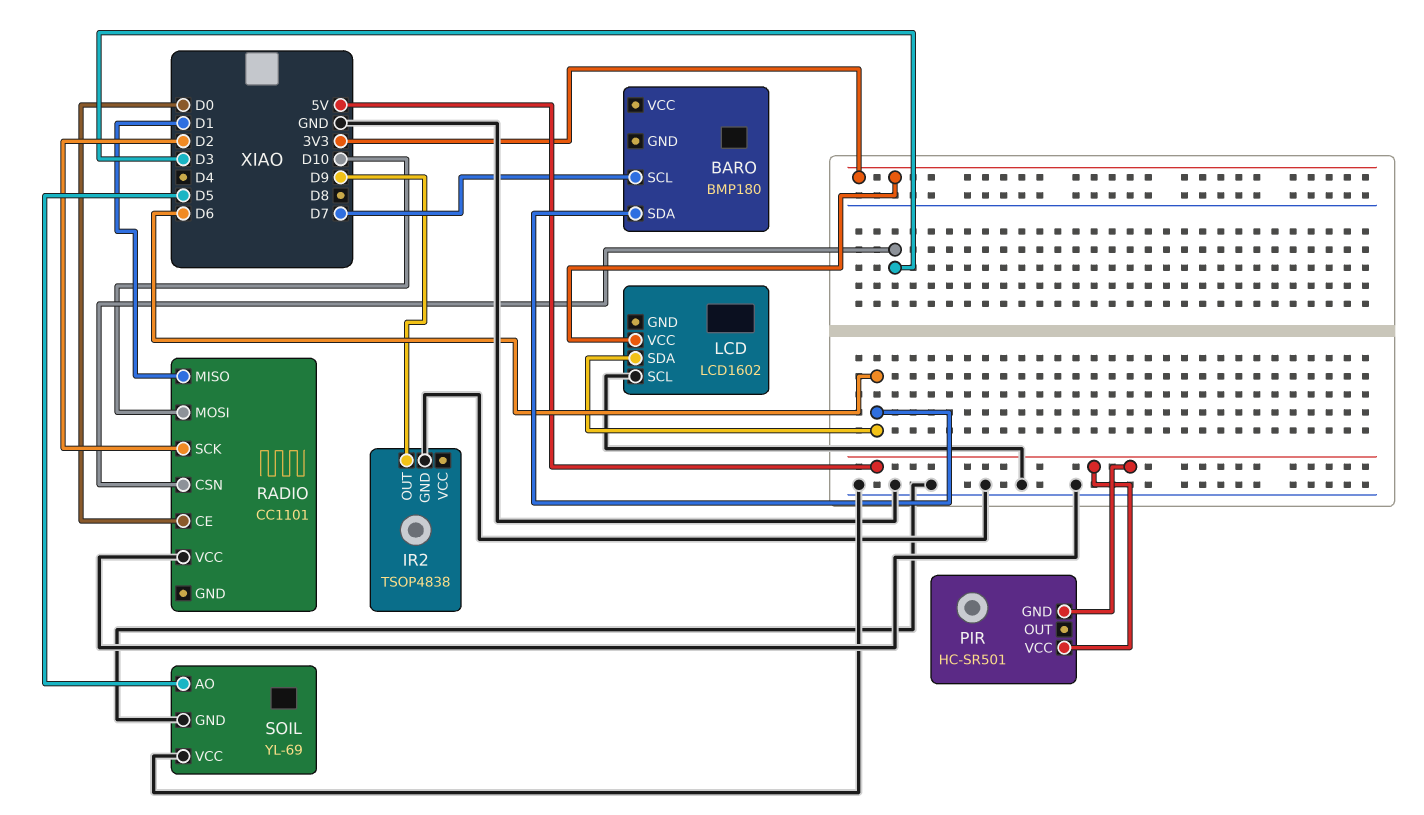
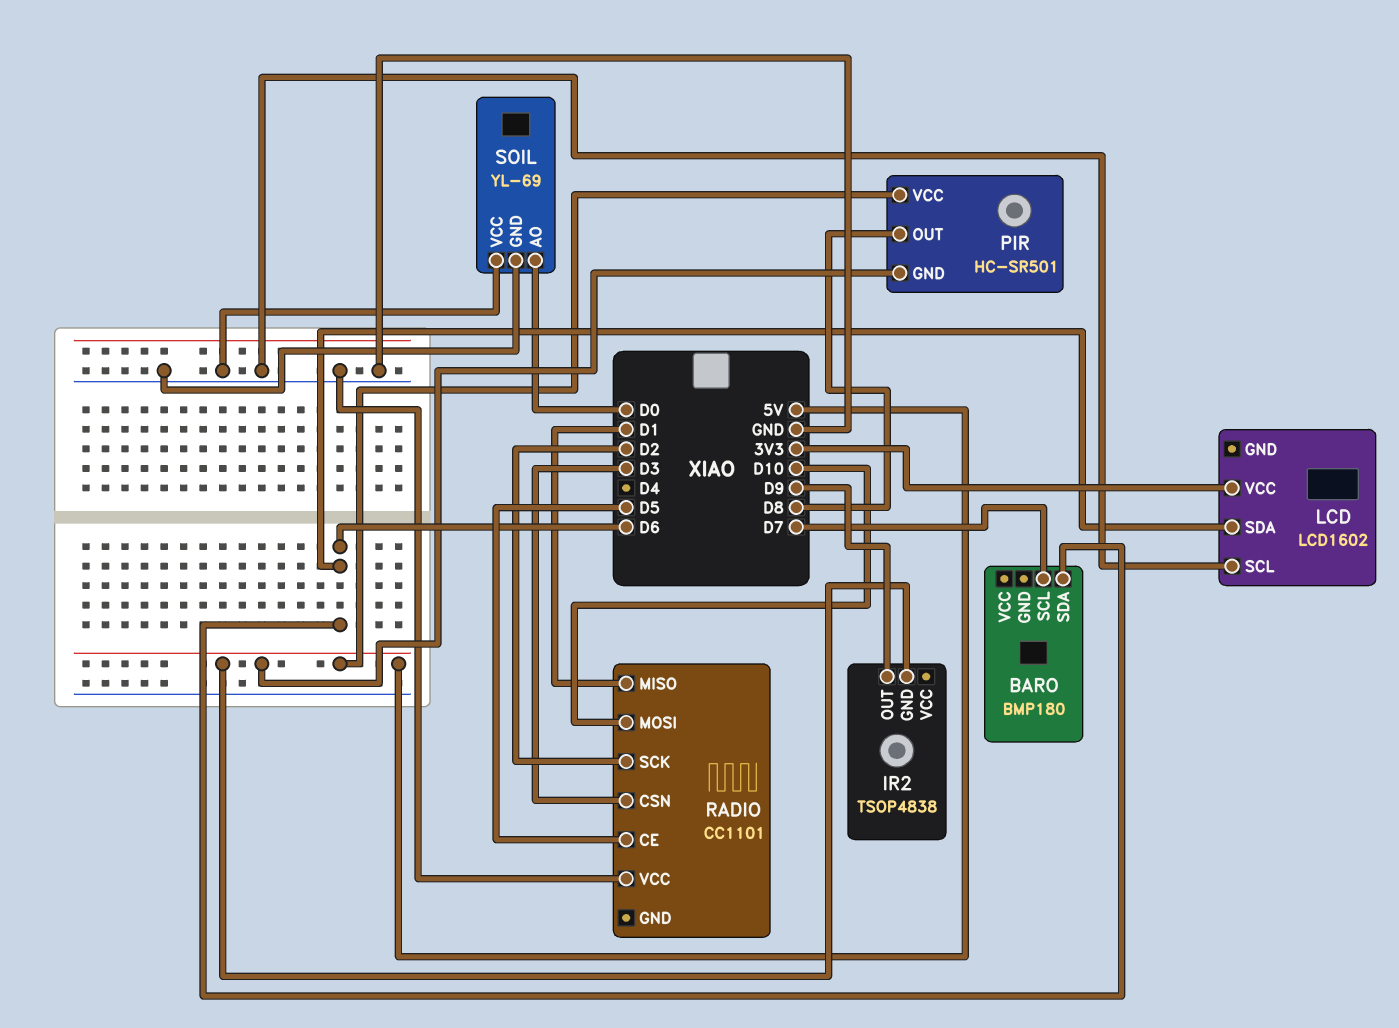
IR2 pin GND: GND -> 5V
PIR pin OUT: none -> D8
RADIO pin CE: D0 -> D5
SOIL pin AO: D5 -> D0

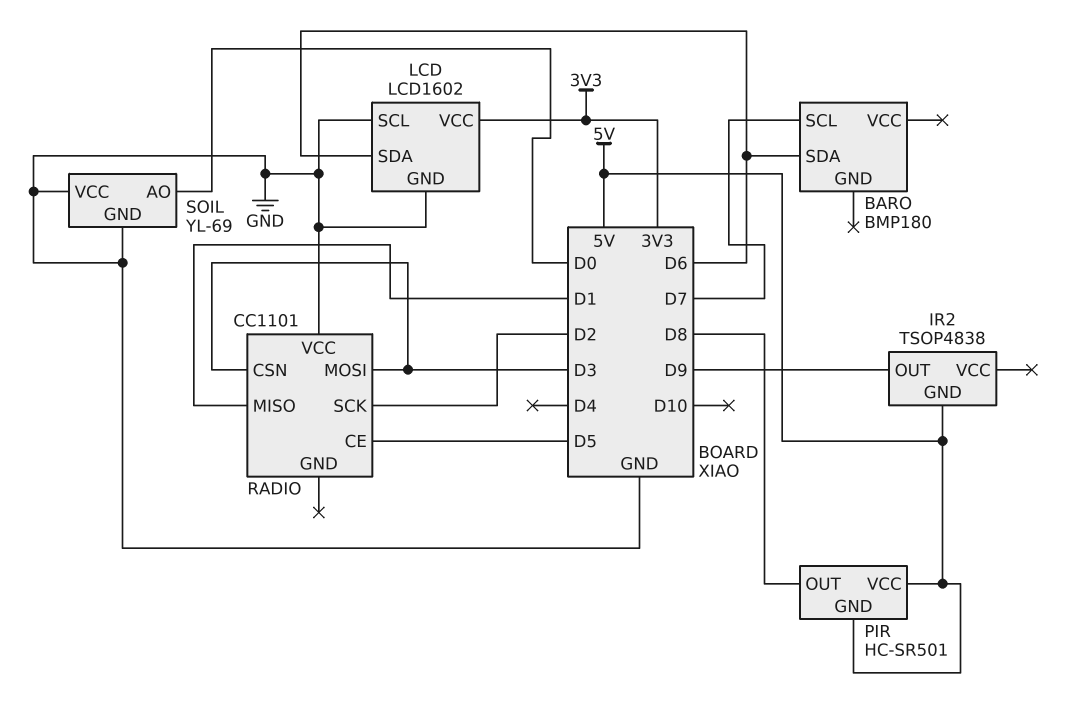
LCD pin GND: none -> GND
RADIO pin MOSI: D10 -> D3

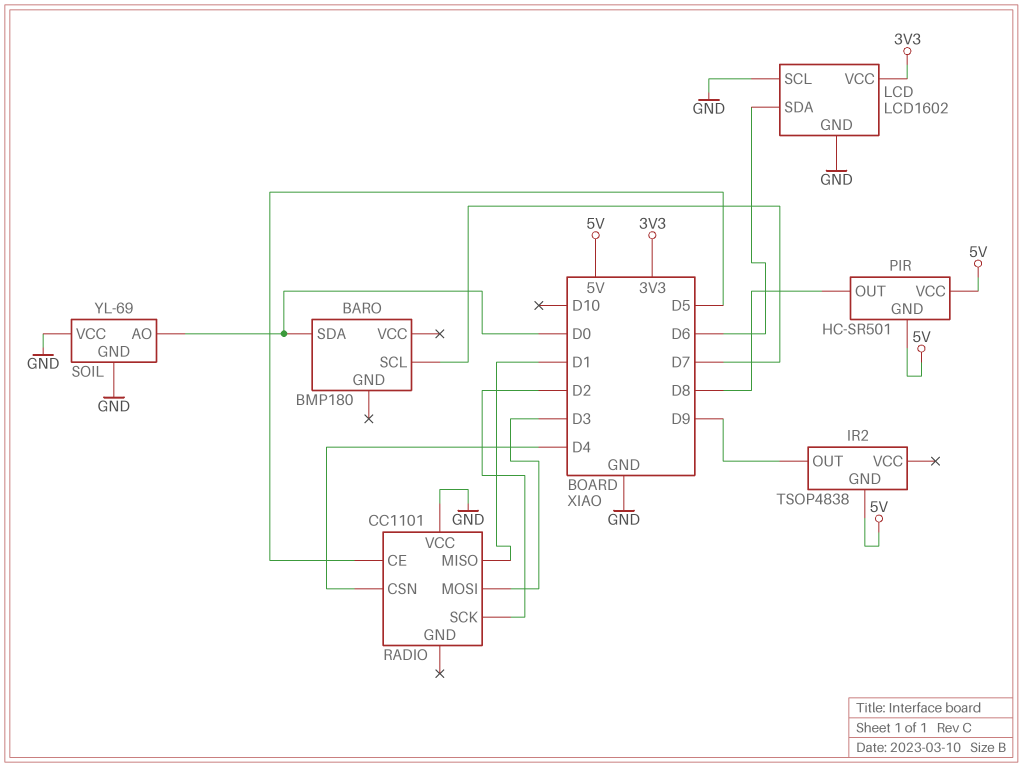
BARO pin SDA: D6 -> D0
RADIO pin CSN: D3 -> D4

